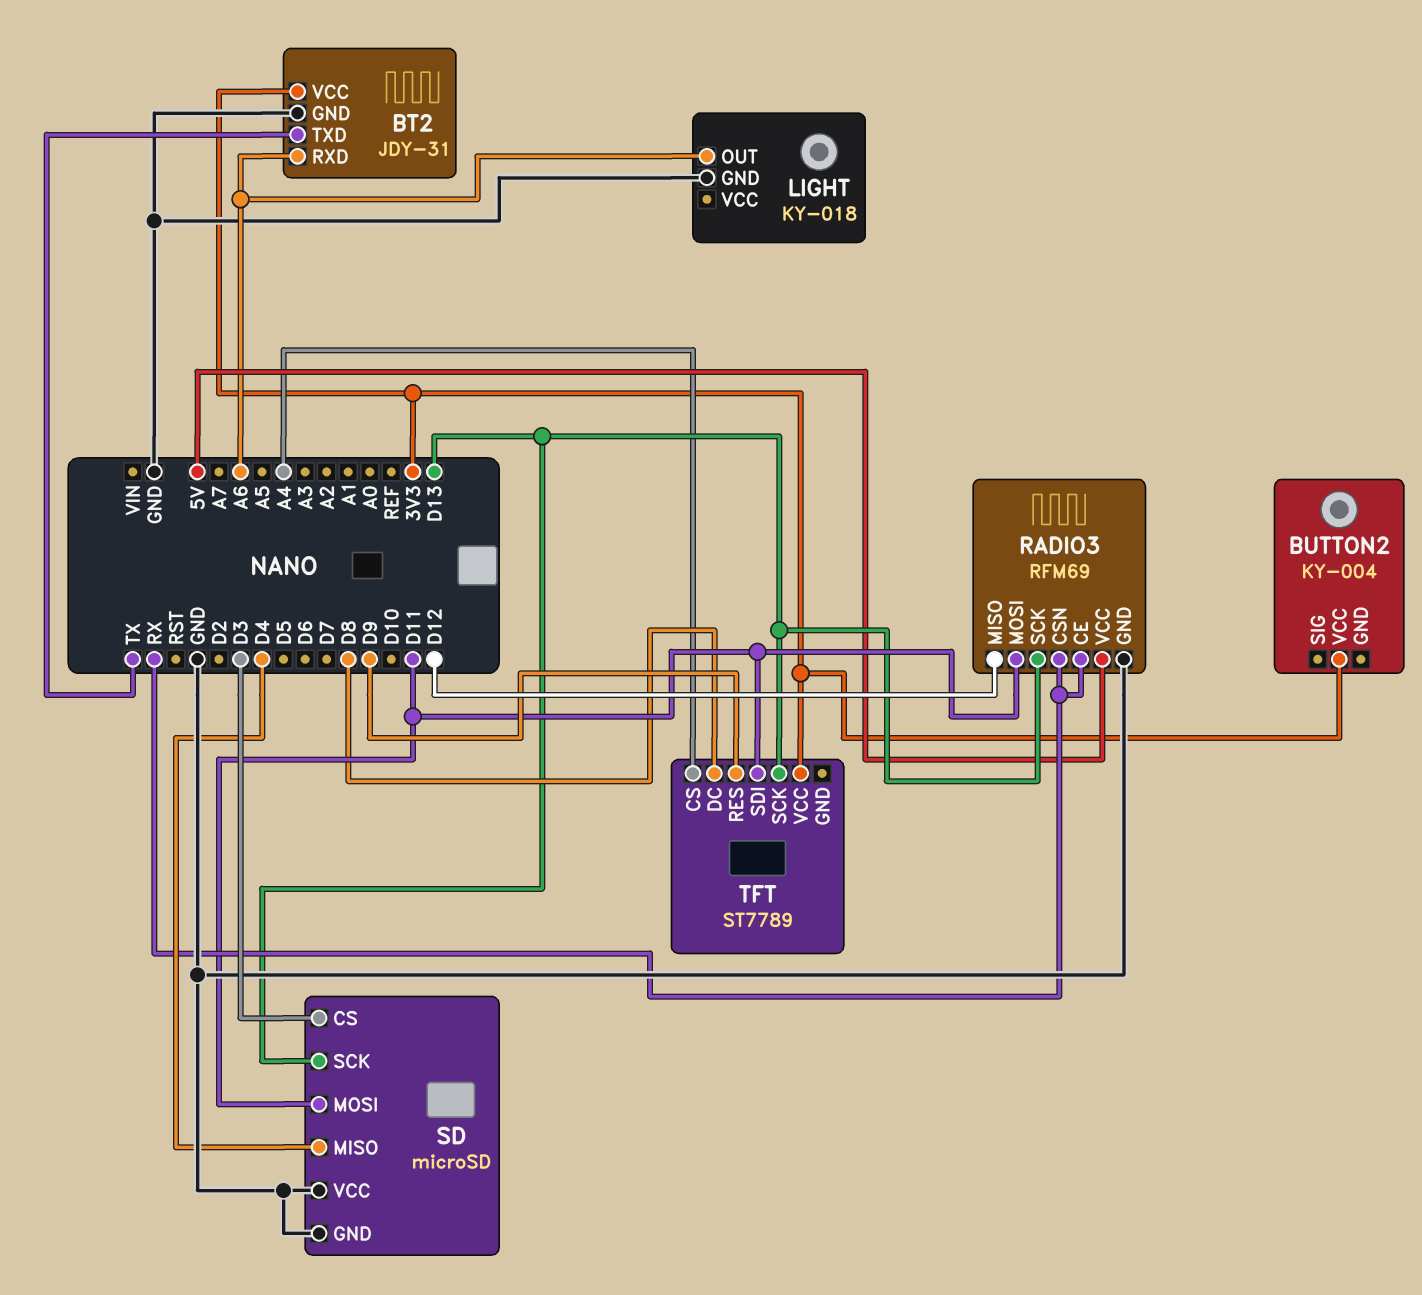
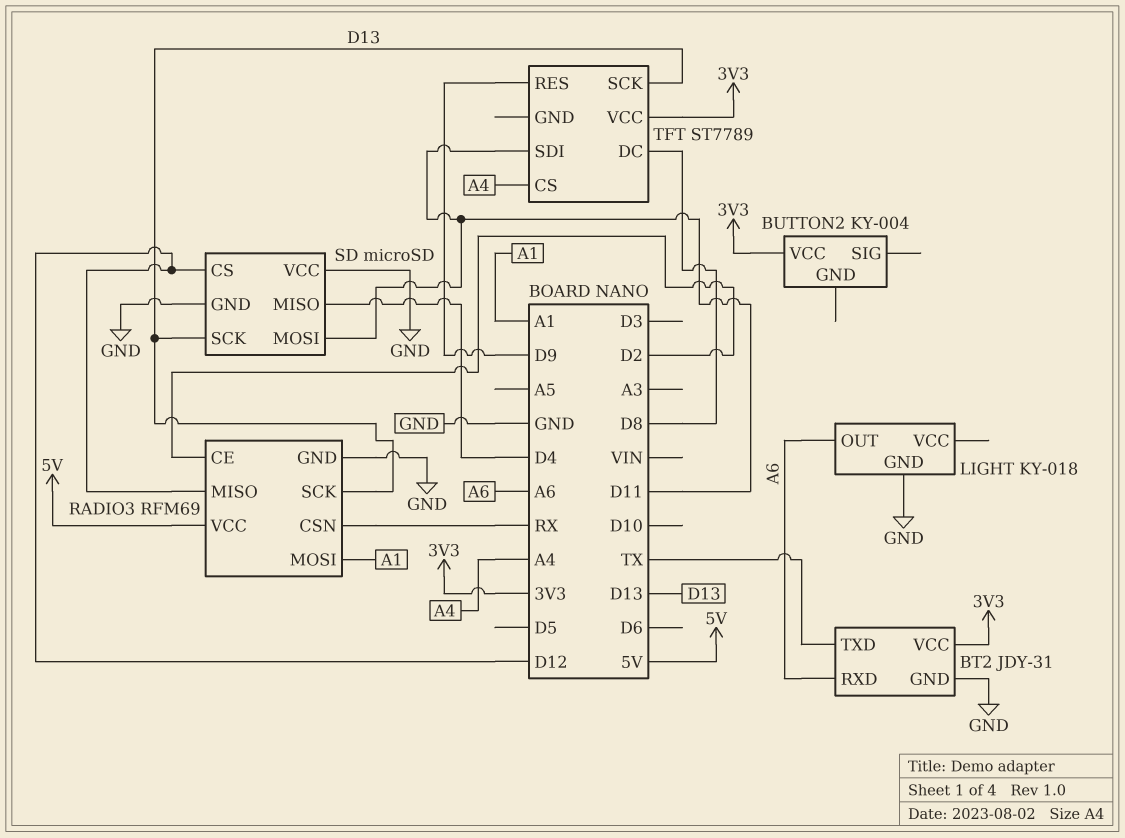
RADIO3 pin CE: RX -> D2
RADIO3 pin MOSI: D11 -> A1
SD pin CS: D3 -> D12

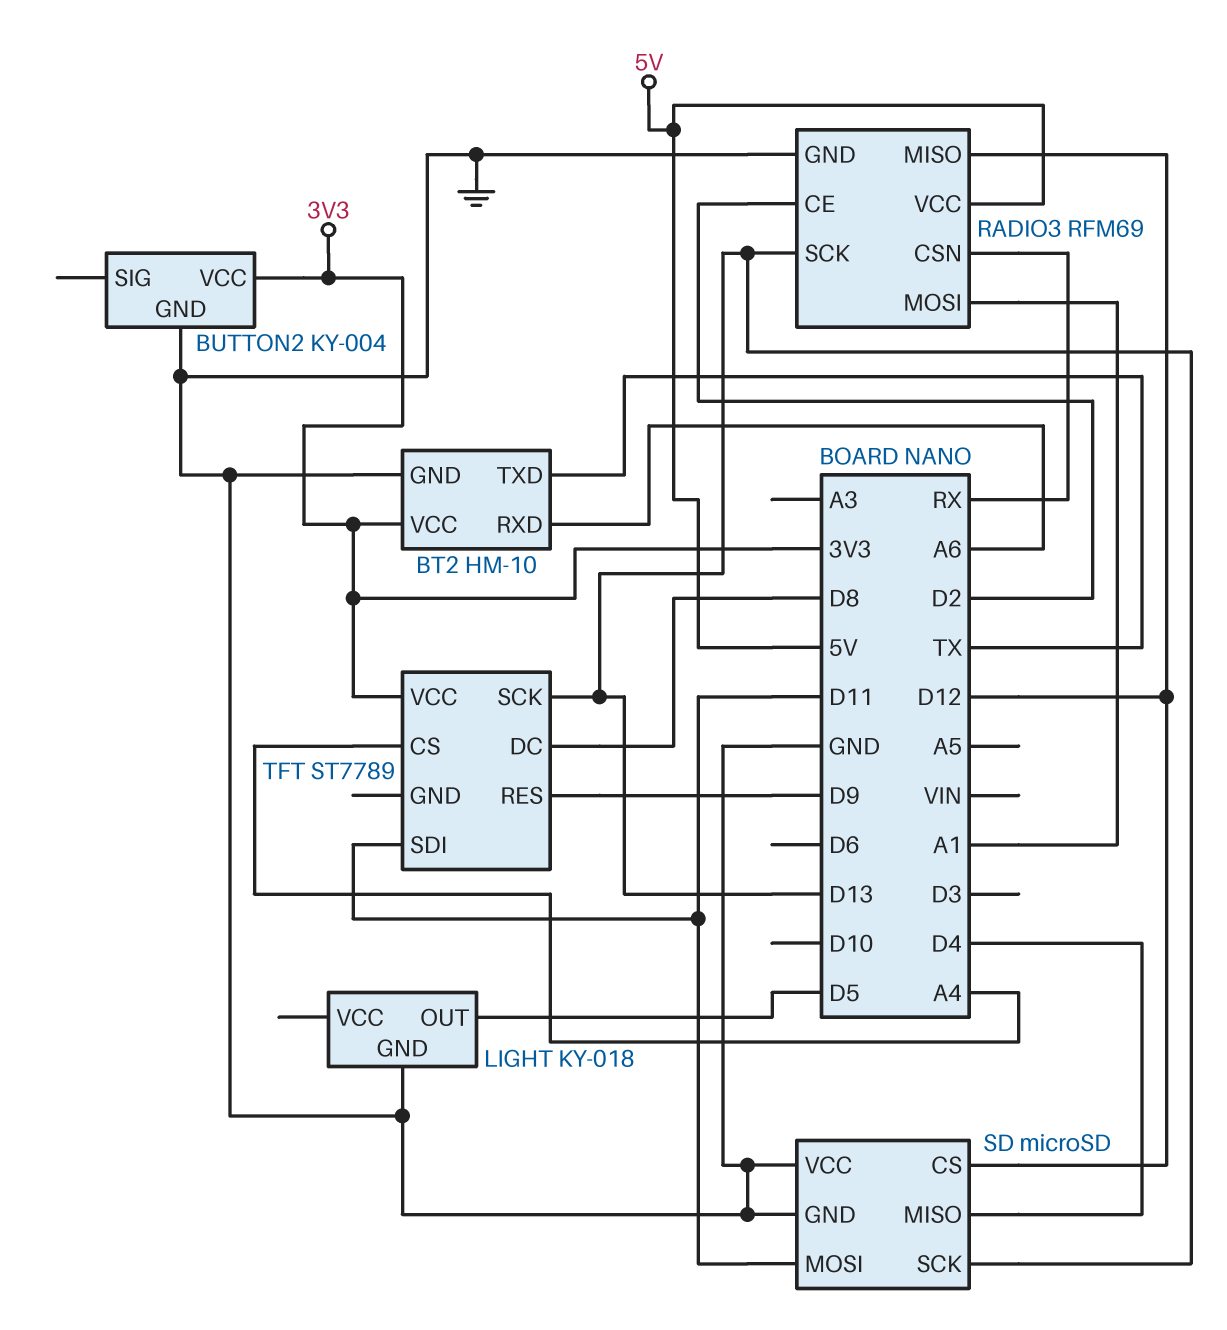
BT2: JDY-31 -> HM-10
BUTTON2 pin GND: none -> GND
LIGHT pin OUT: A6 -> D5

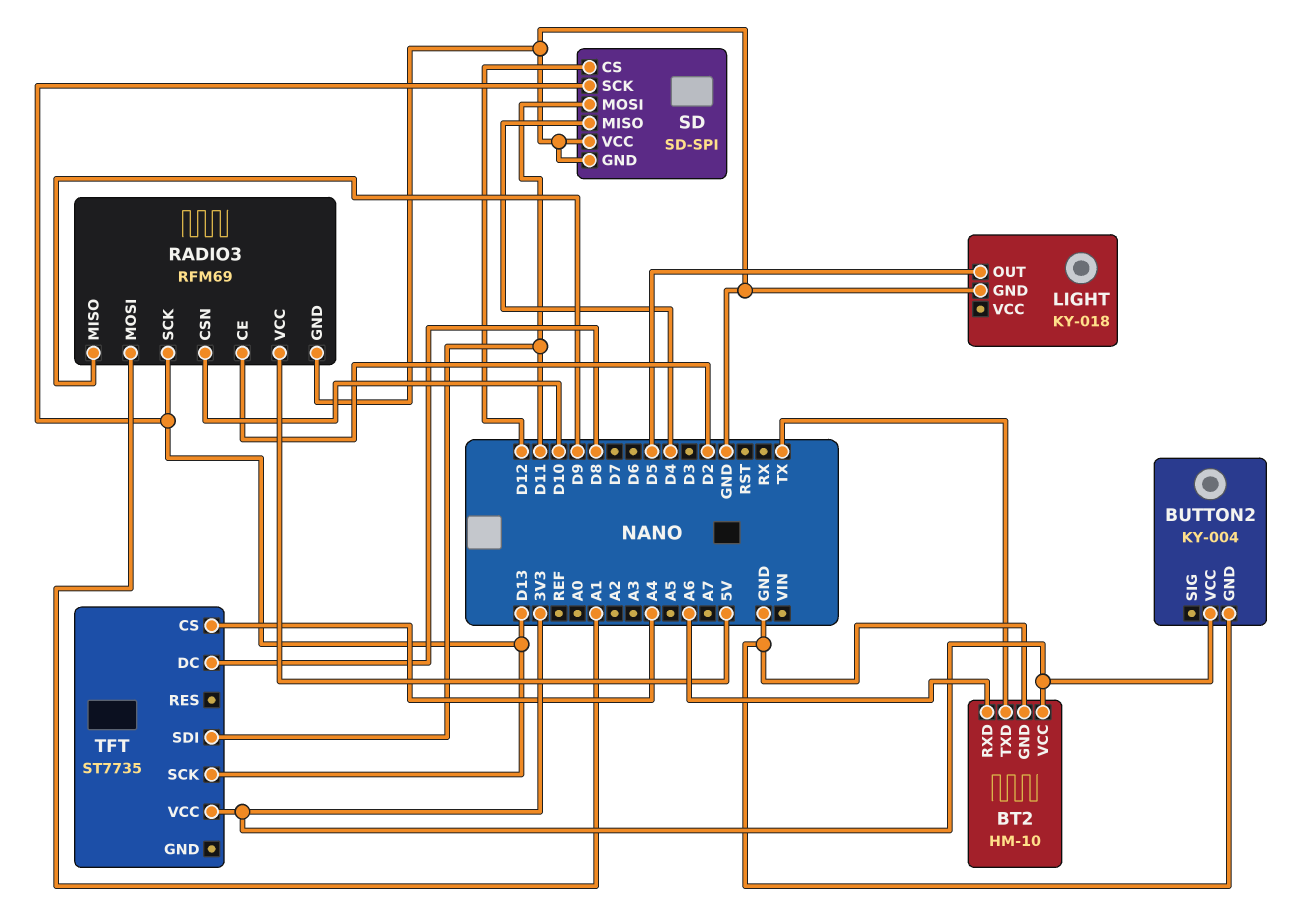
RADIO3 pin CSN: RX -> D10
RADIO3 pin MISO: D12 -> D9
SD: microSD -> SD-SPI
TFT: ST7789 -> ST7735
TFT pin RES: D9 -> none

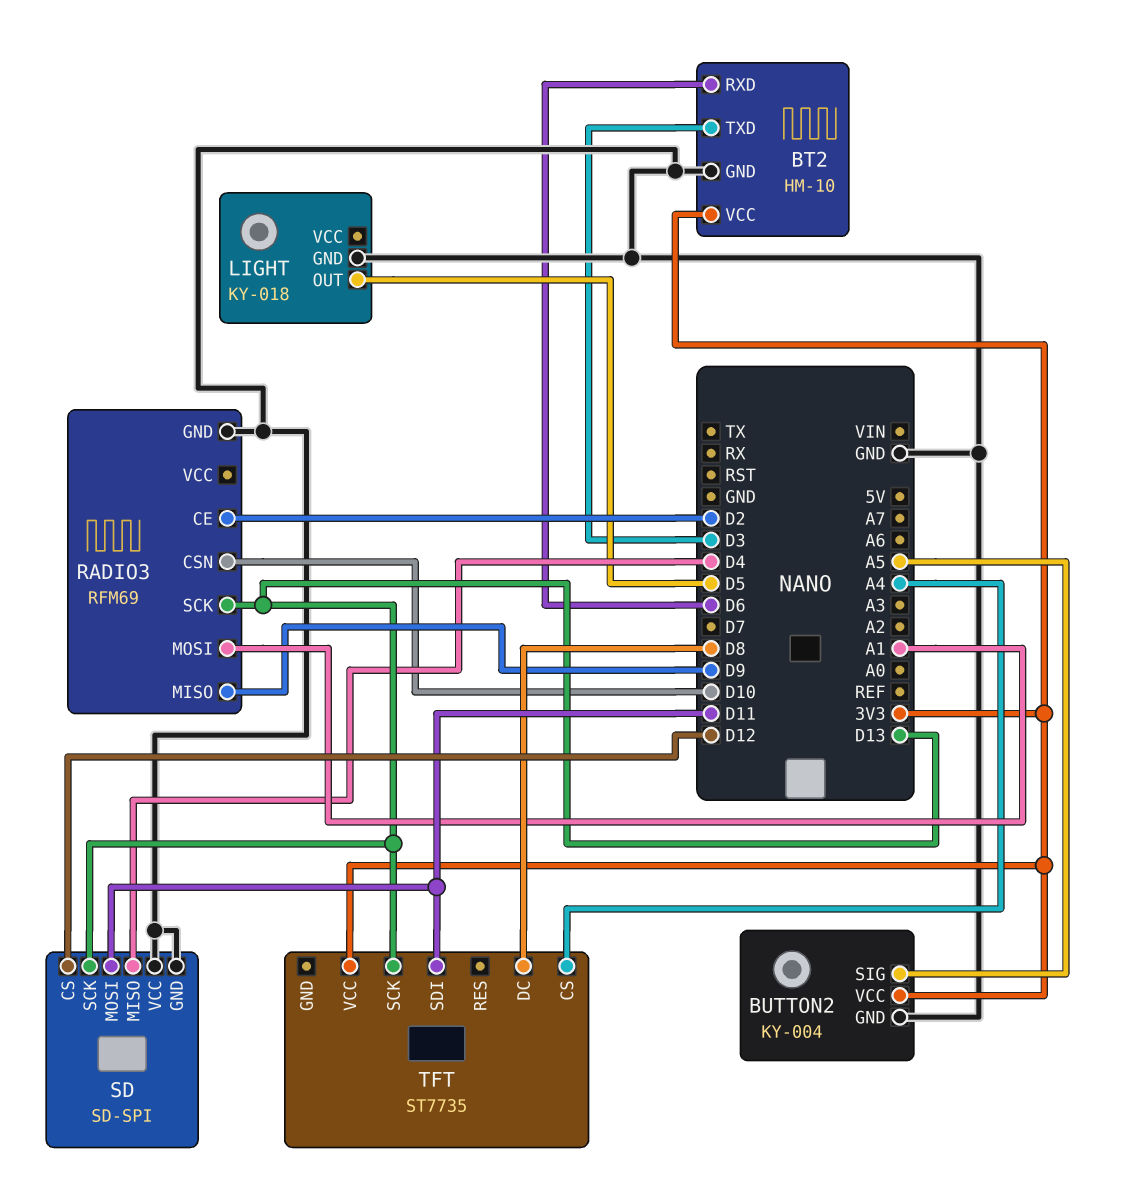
BT2 pin RXD: A6 -> D6
BT2 pin TXD: TX -> D3
BUTTON2 pin SIG: none -> A5
RADIO3 pin VCC: 5V -> none

